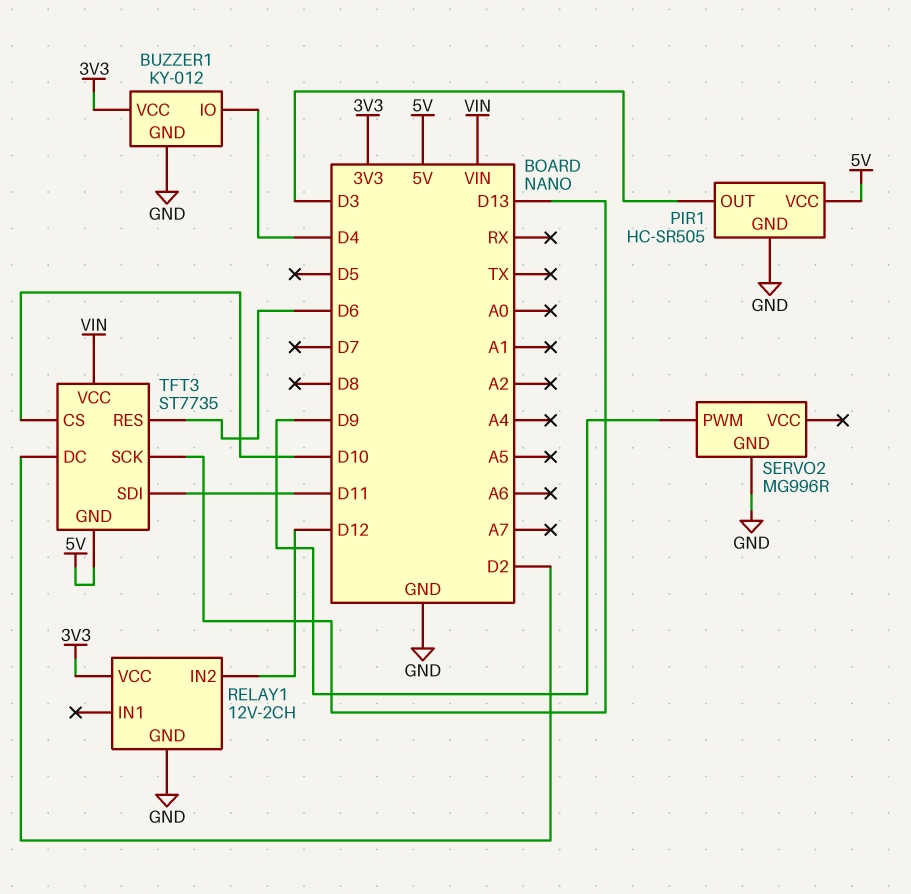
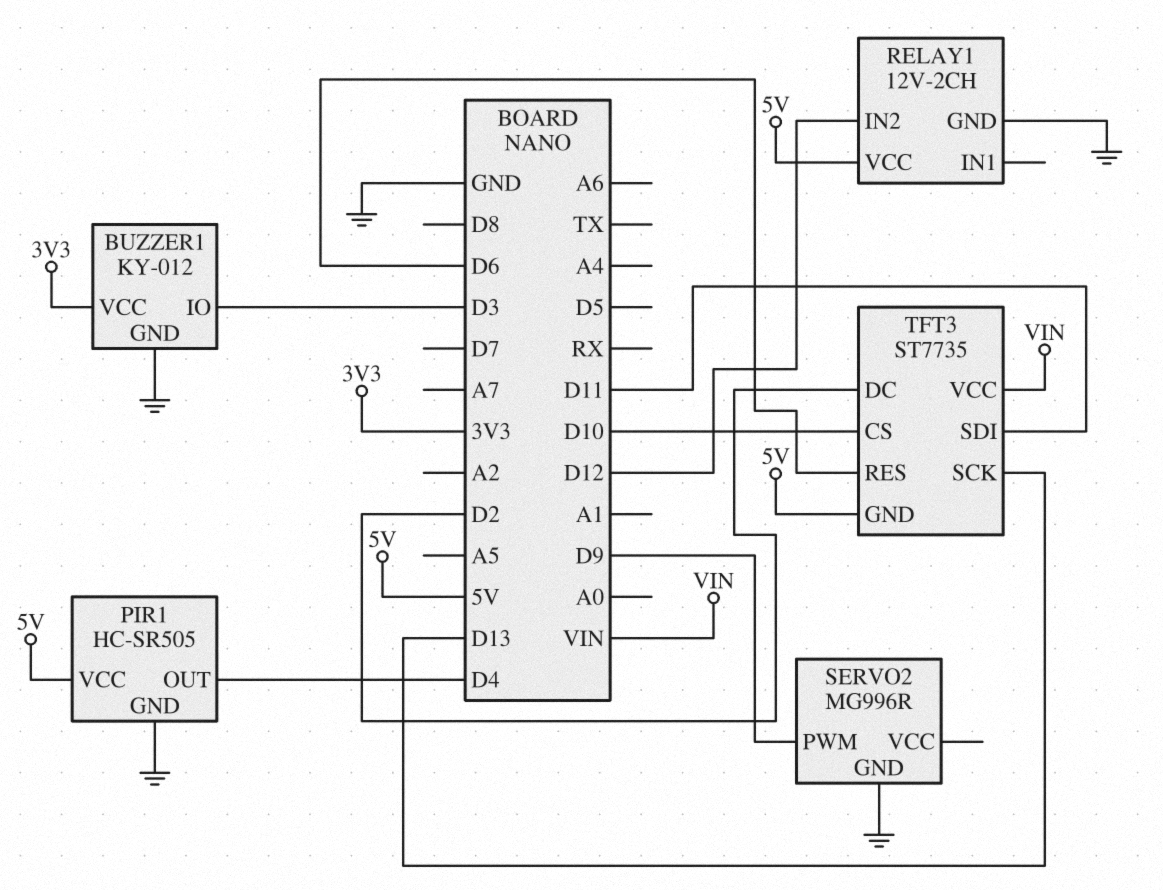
BUZZER1 pin IO: D4 -> D3
PIR1 pin OUT: D3 -> D4
RELAY1 pin VCC: 3V3 -> 5V

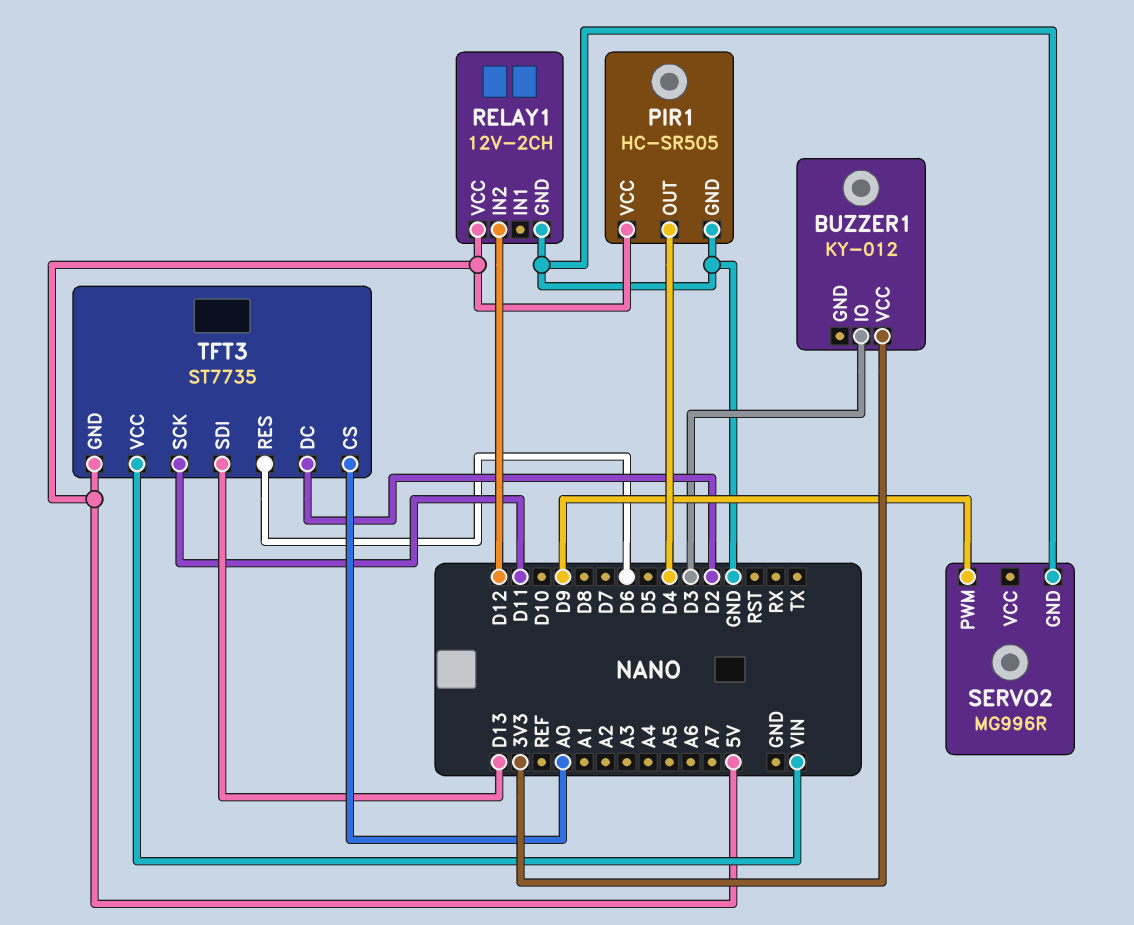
BUZZER1 pin GND: GND -> none
TFT3 pin CS: D10 -> A0
TFT3 pin SCK: D13 -> D11
TFT3 pin SDI: D11 -> D13

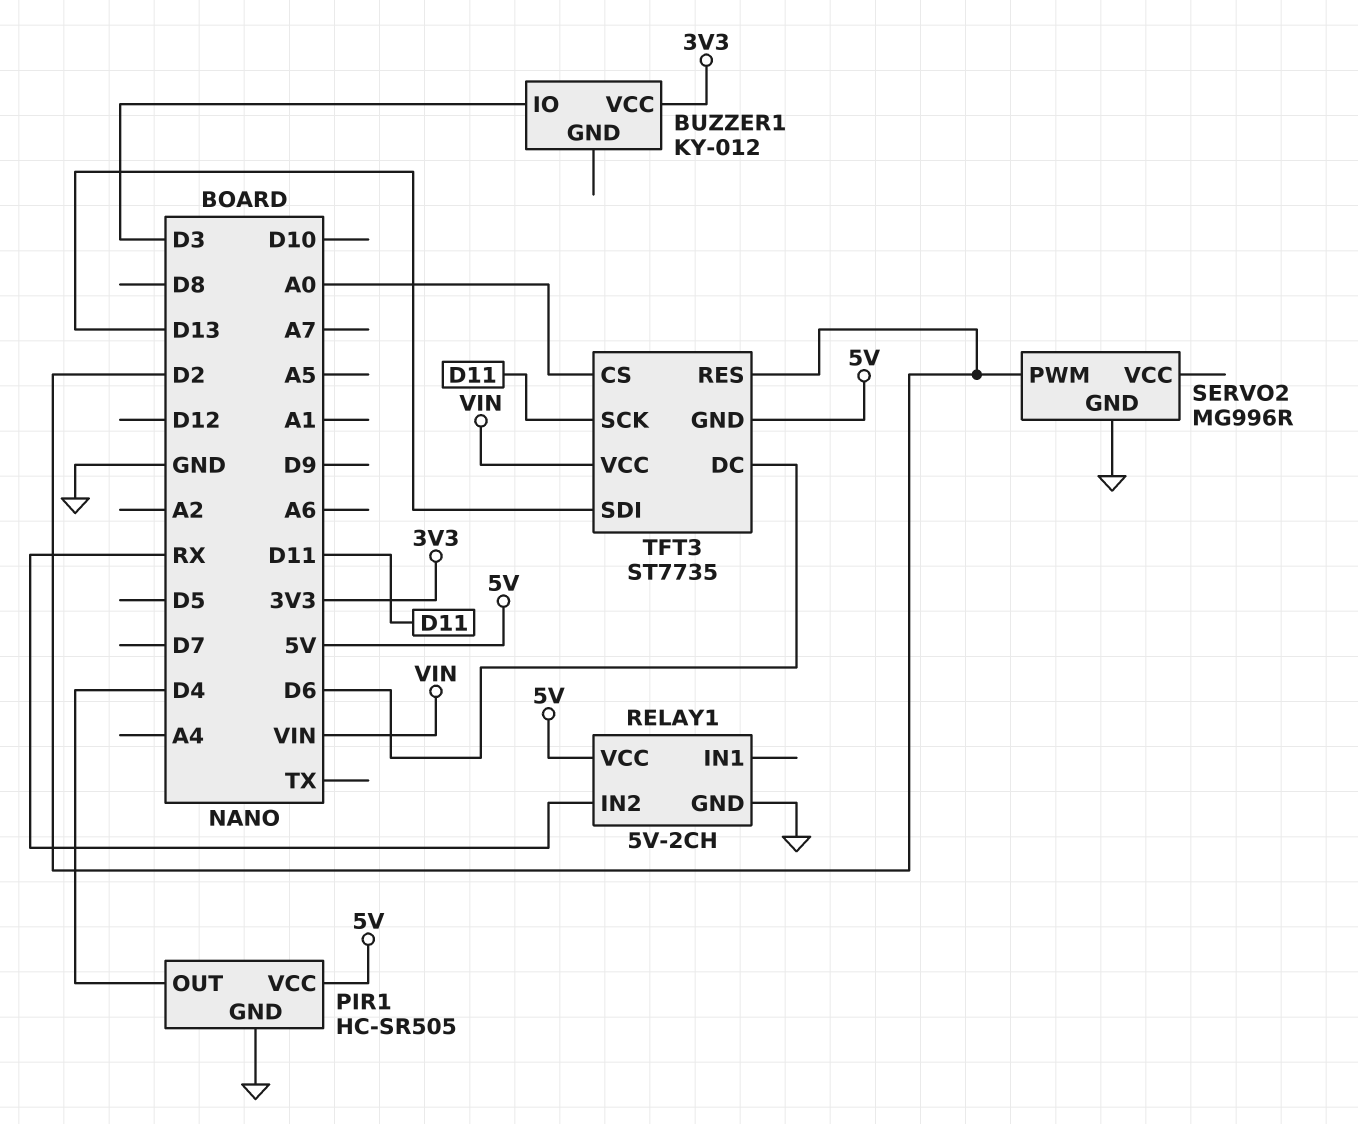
RELAY1: 12V-2CH -> 5V-2CH
RELAY1 pin IN2: D12 -> RX
SERVO2 pin PWM: D9 -> D2
TFT3 pin DC: D2 -> D6
TFT3 pin RES: D6 -> D2

